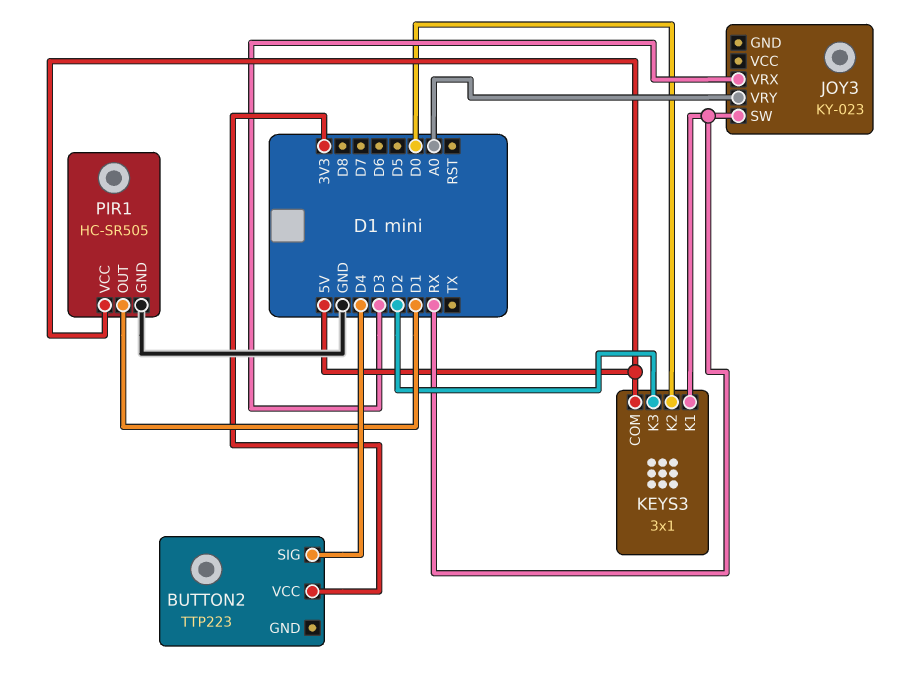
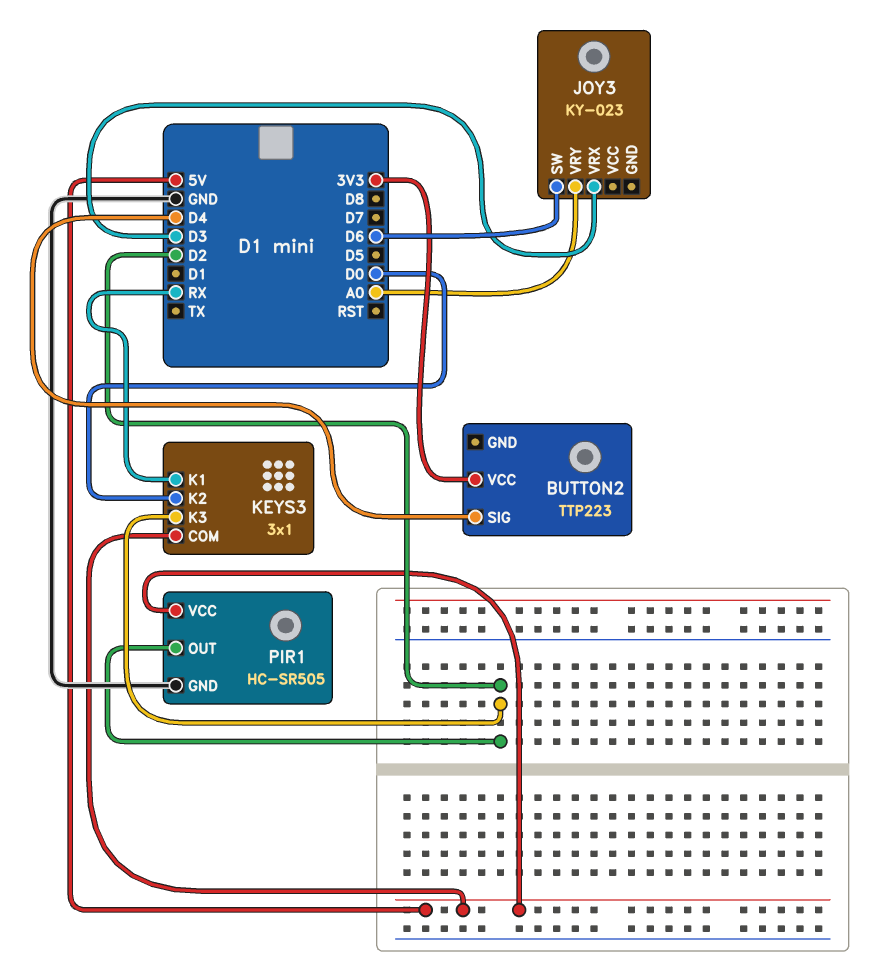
JOY3 pin SW: RX -> D6
PIR1 pin OUT: D1 -> D2

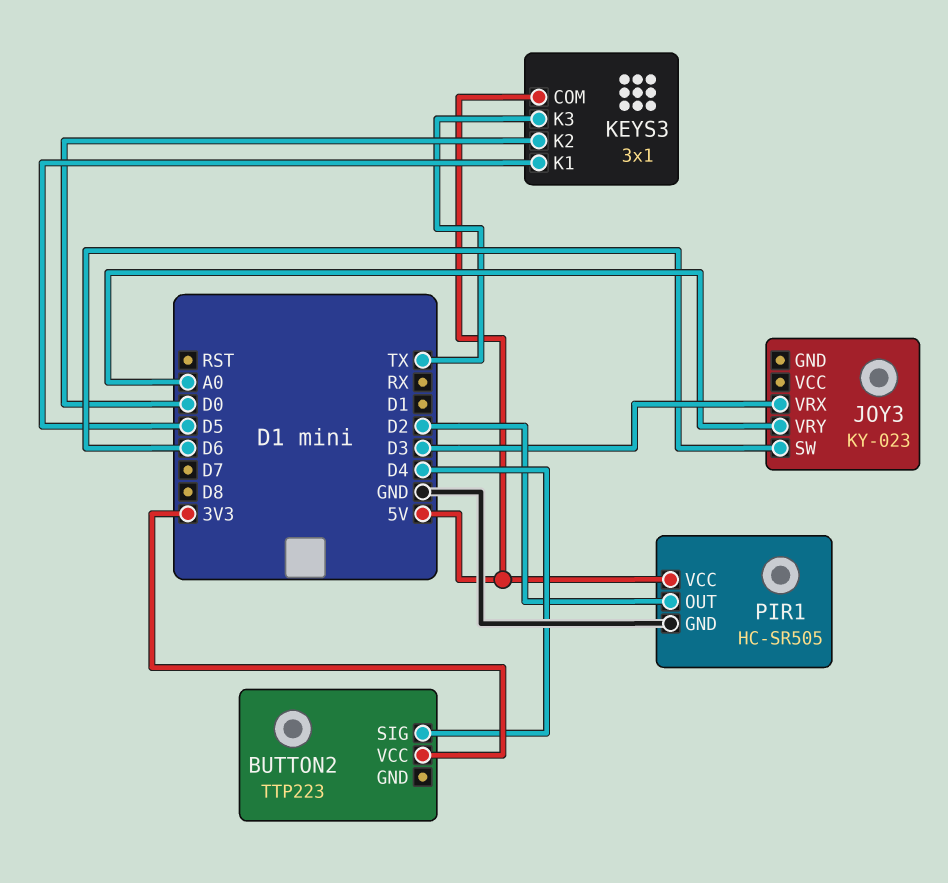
KEYS3 pin K1: RX -> D5
KEYS3 pin K3: D2 -> TX

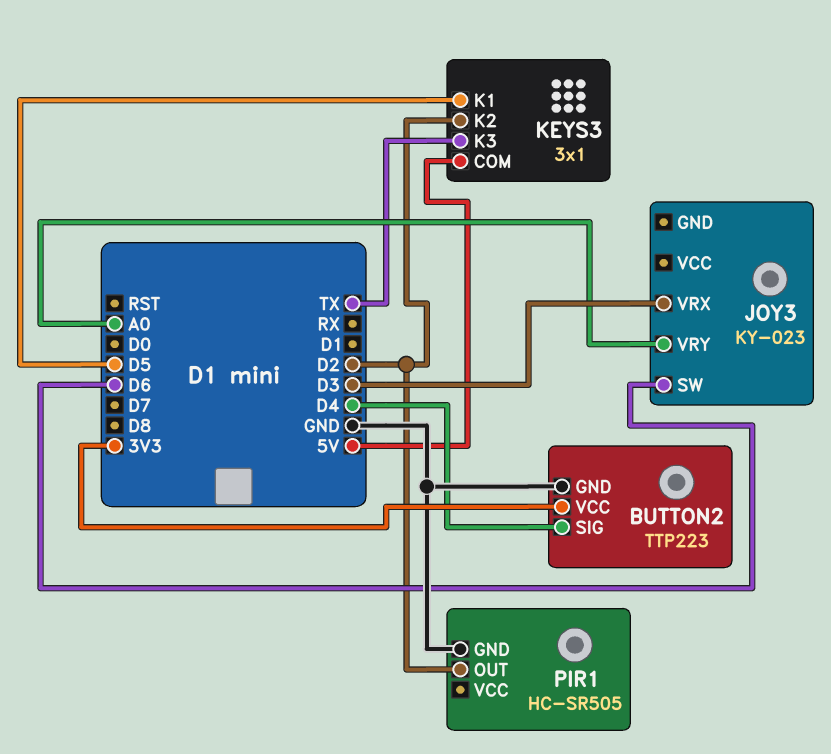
BUTTON2 pin GND: none -> GND
KEYS3 pin K2: D0 -> D2
PIR1 pin VCC: 5V -> none

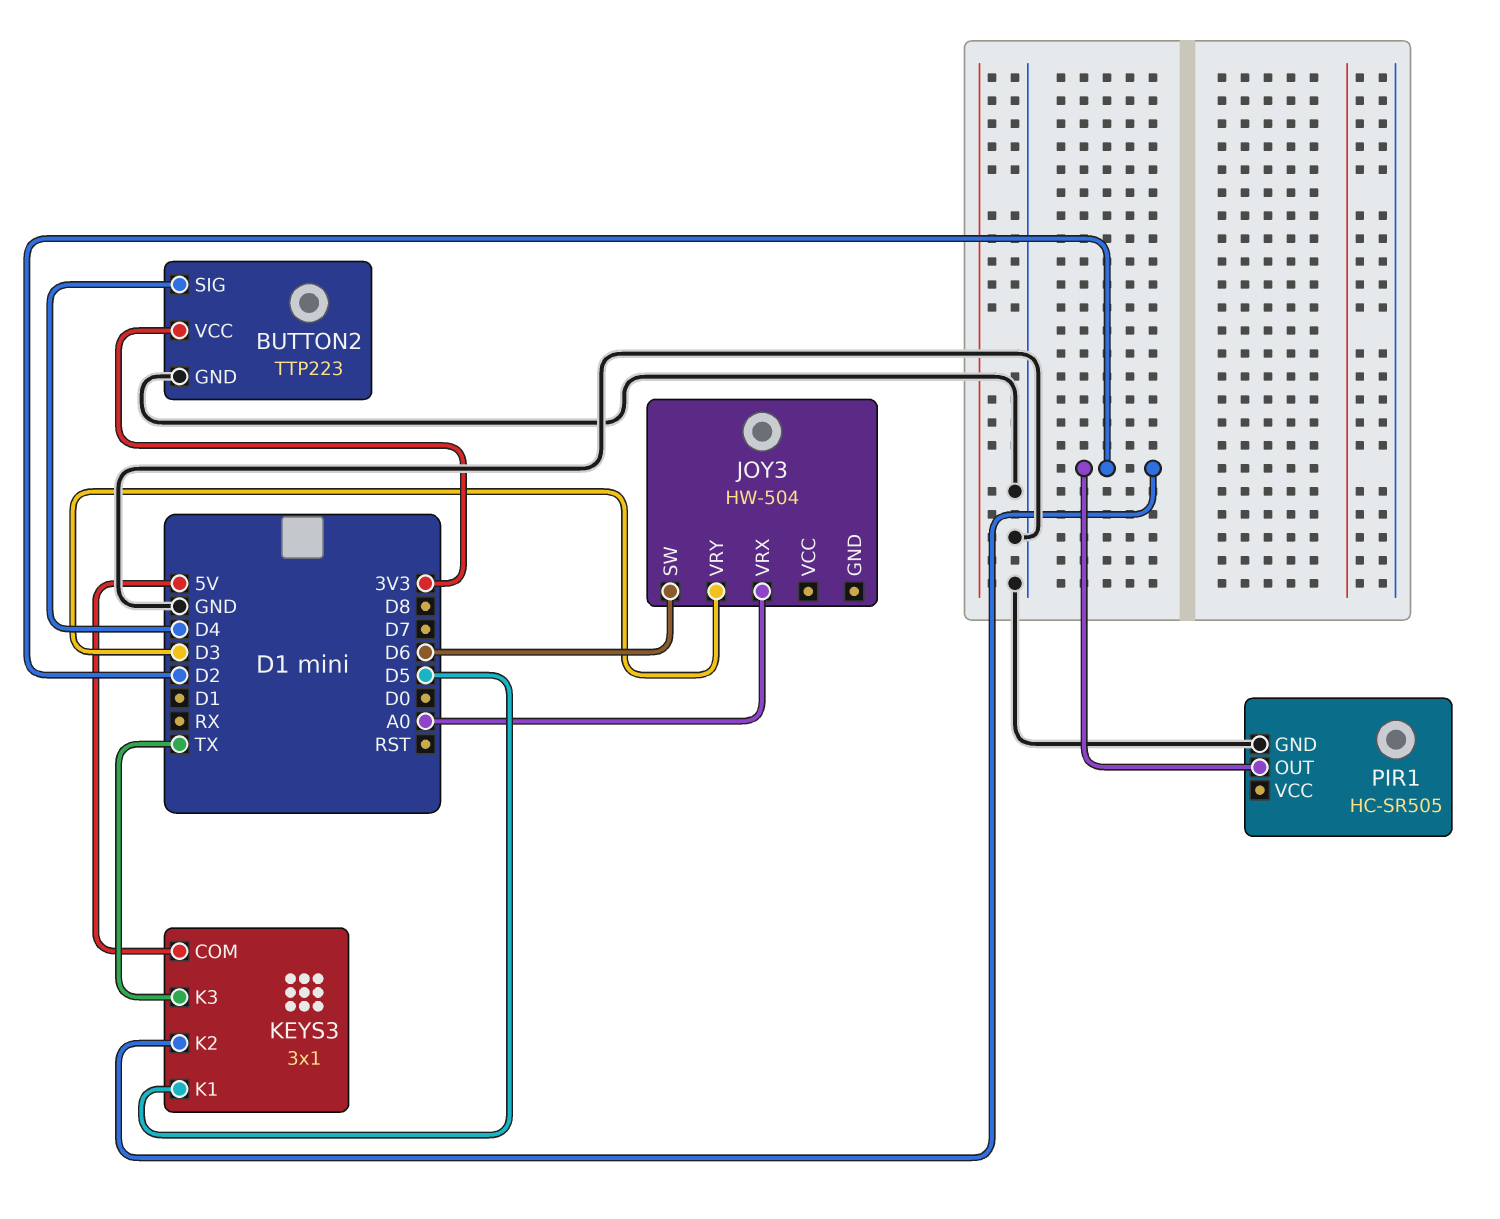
JOY3: KY-023 -> HW-504
JOY3 pin VRX: D3 -> A0
JOY3 pin VRY: A0 -> D3

